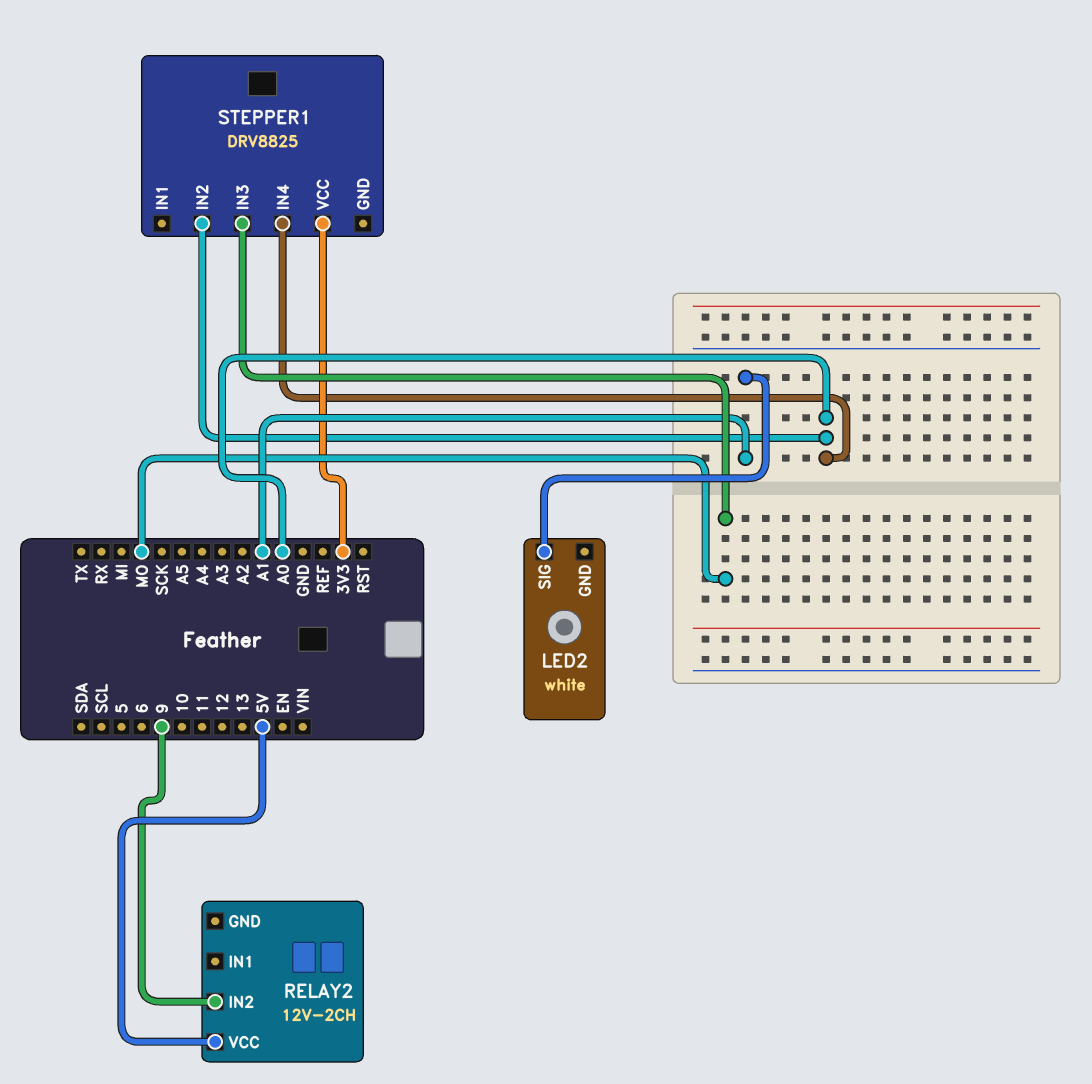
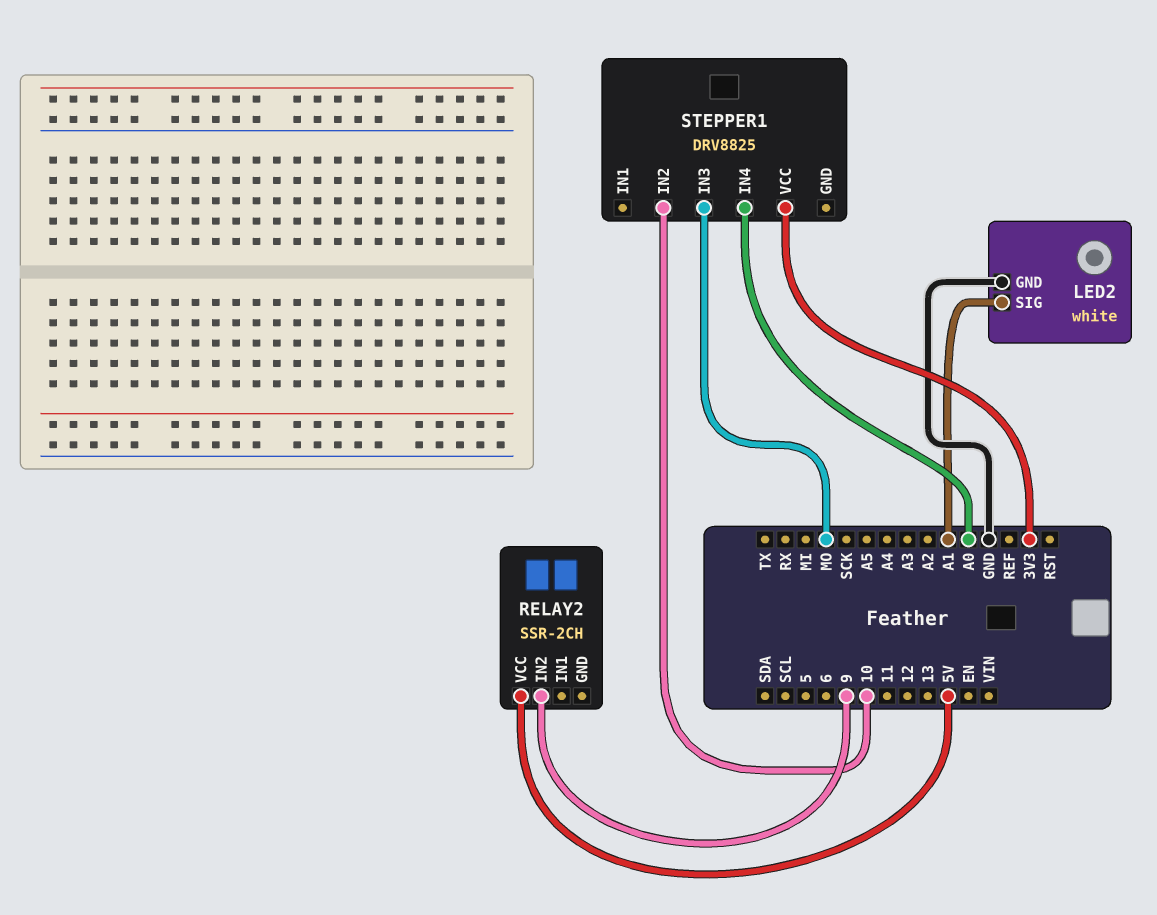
LED2 pin GND: none -> GND
RELAY2: 12V-2CH -> SSR-2CH
STEPPER1 pin IN2: A0 -> 10

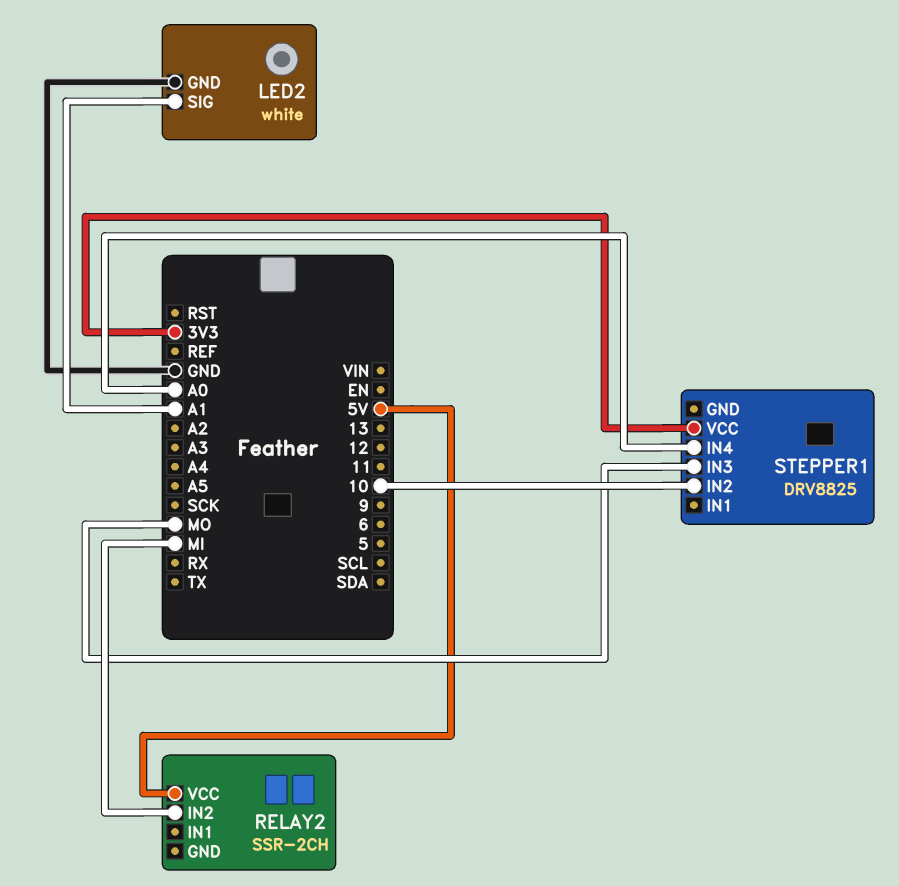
RELAY2 pin IN2: 9 -> MI

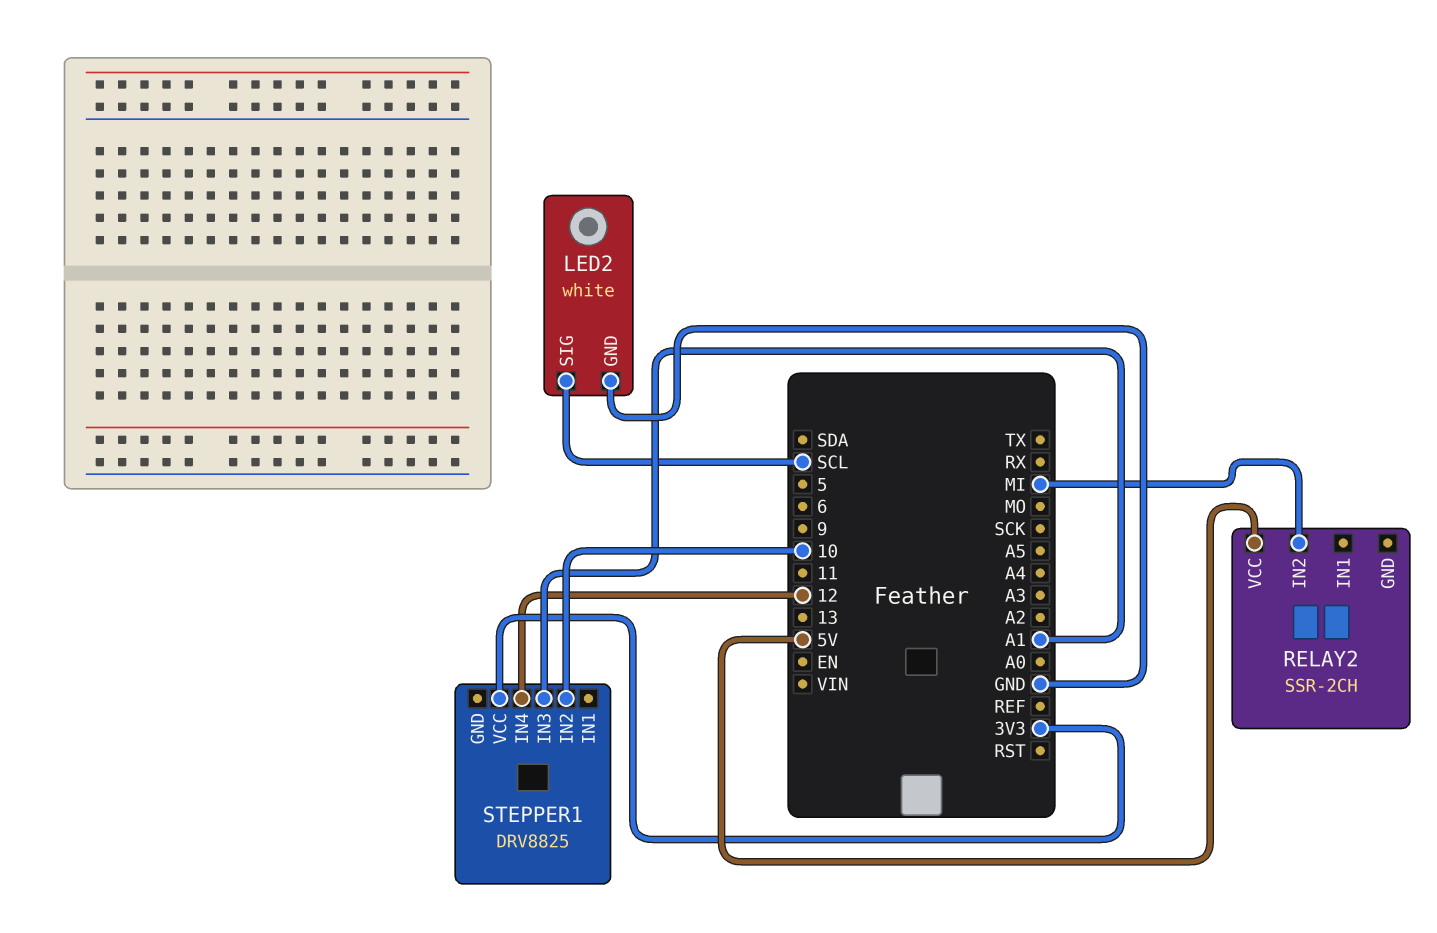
LED2 pin SIG: A1 -> SCL
STEPPER1 pin IN3: MO -> A1
STEPPER1 pin IN4: A0 -> 12

